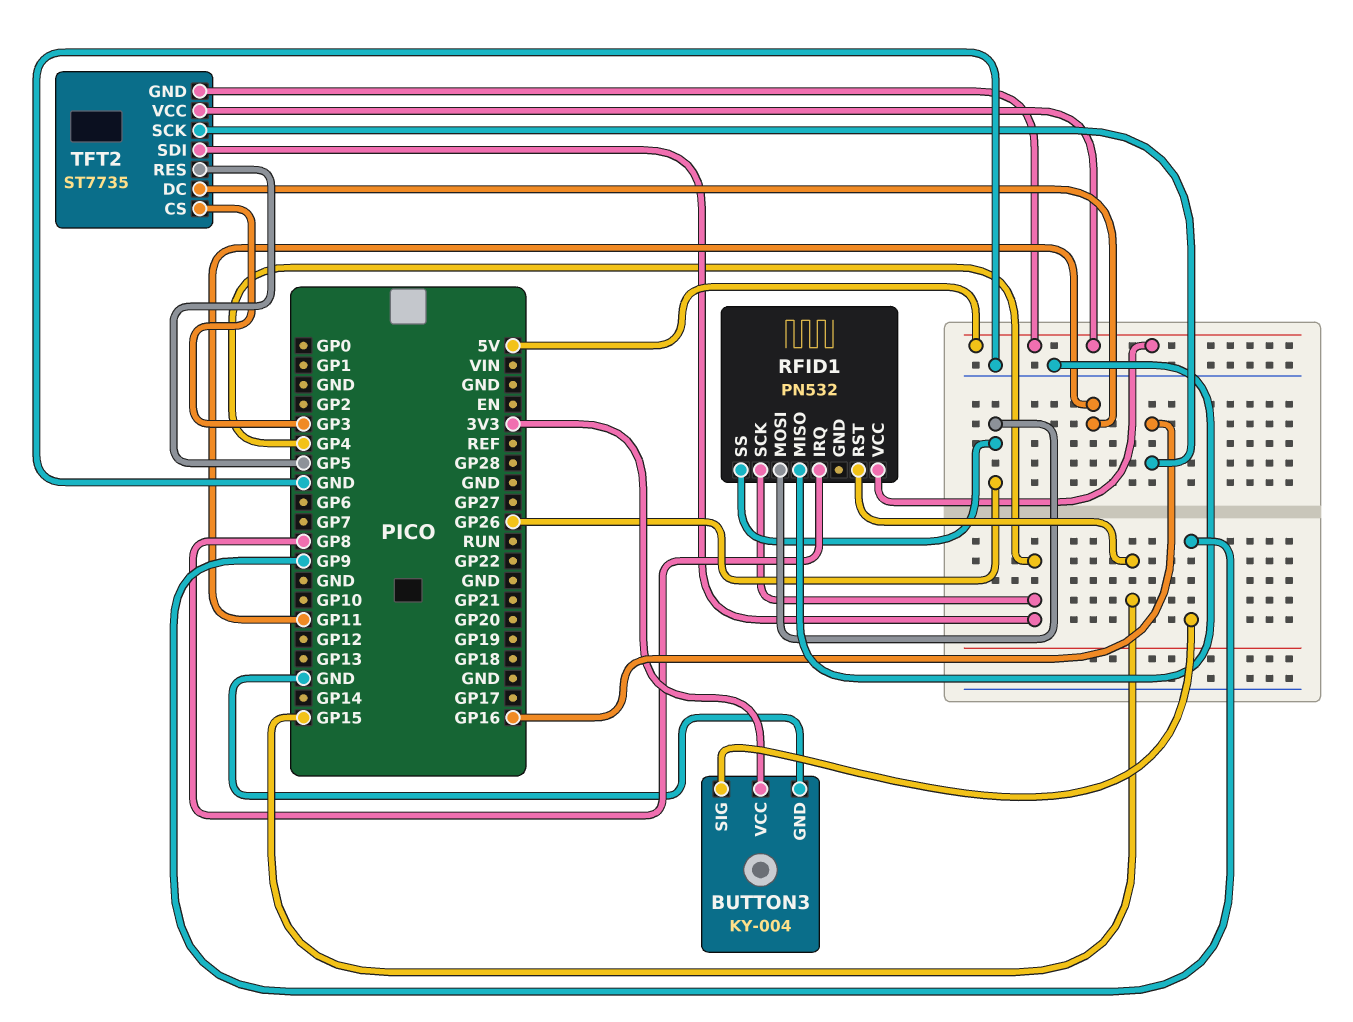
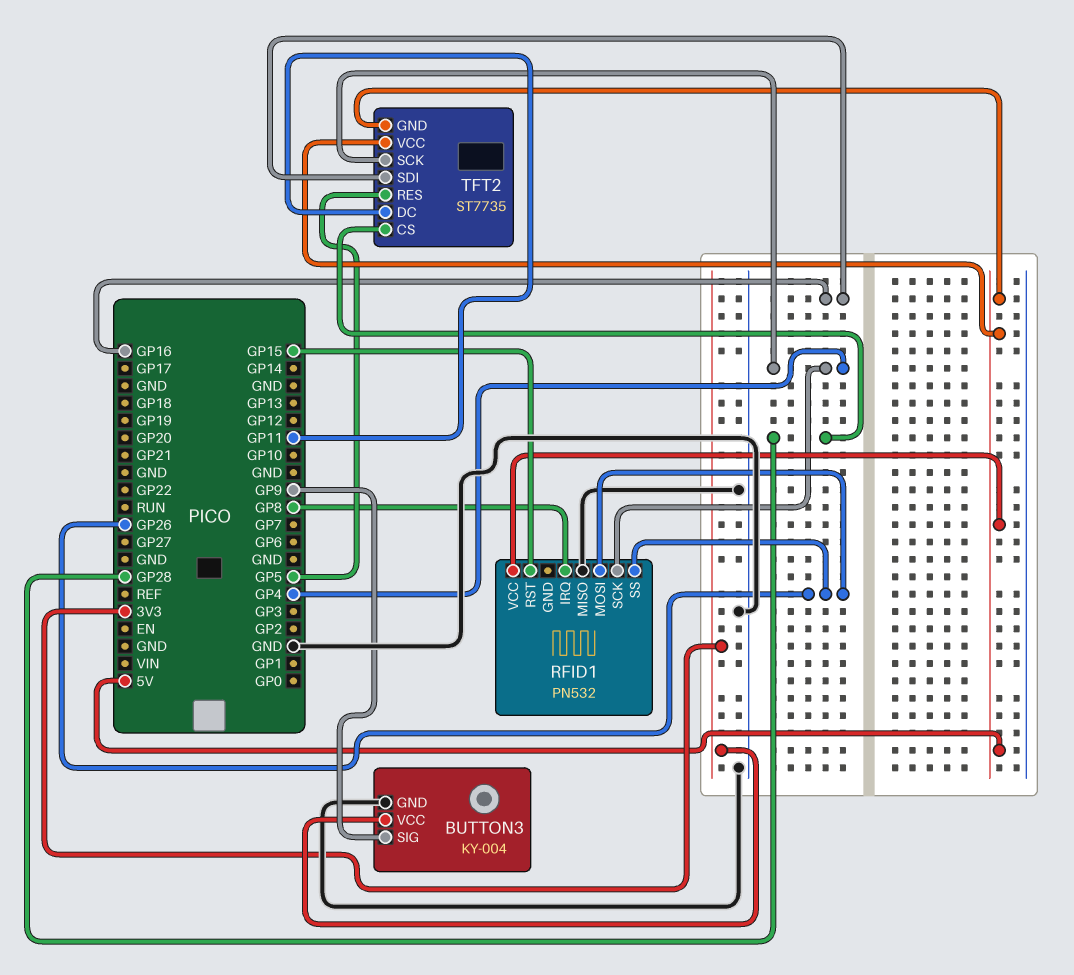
TFT2 pin CS: GP3 -> GP28
TFT2 pin SCK: GP16 -> GP4
TFT2 pin SDI: GP4 -> GP16

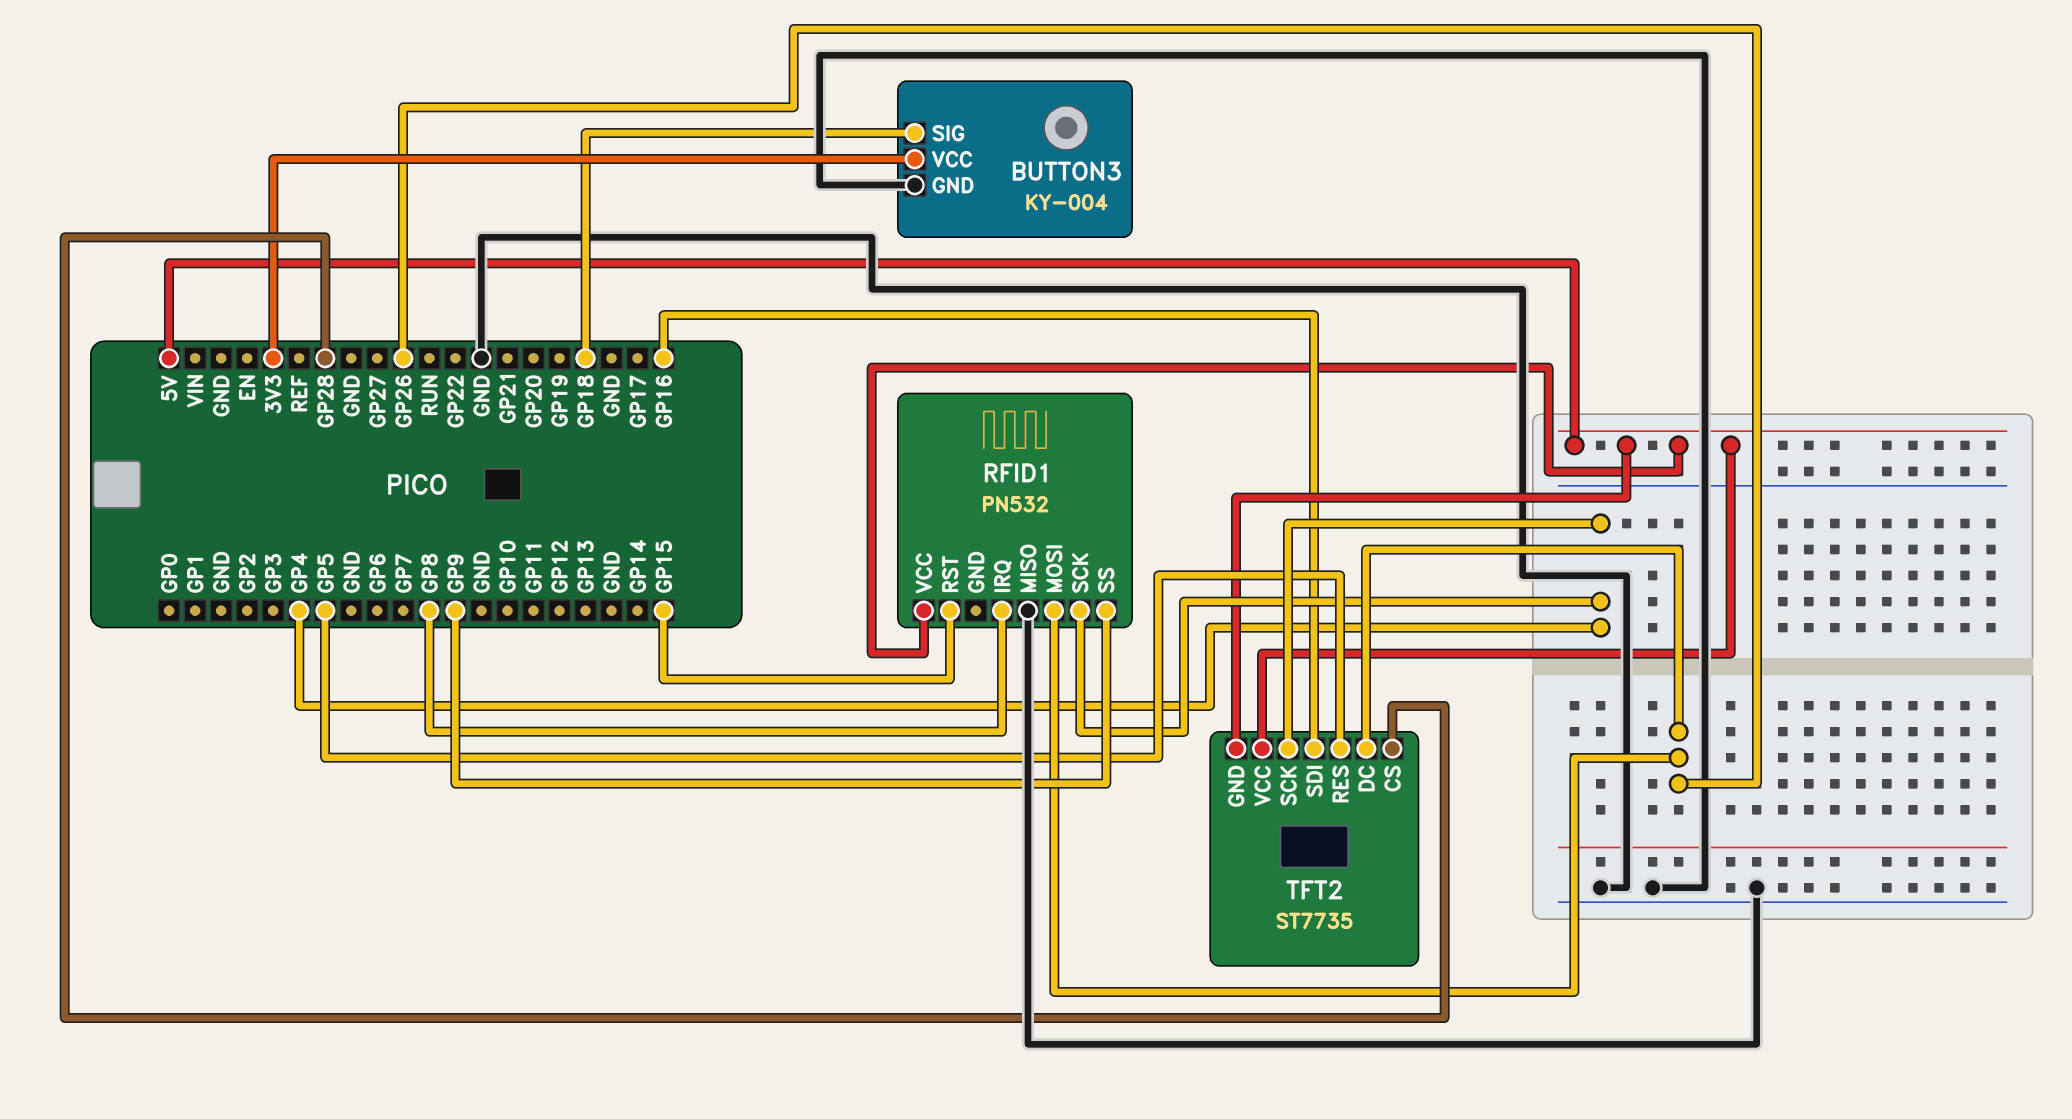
BUTTON3 pin SIG: GP9 -> GP18
RFID1 pin SS: GP26 -> GP9
TFT2 pin DC: GP11 -> GP26

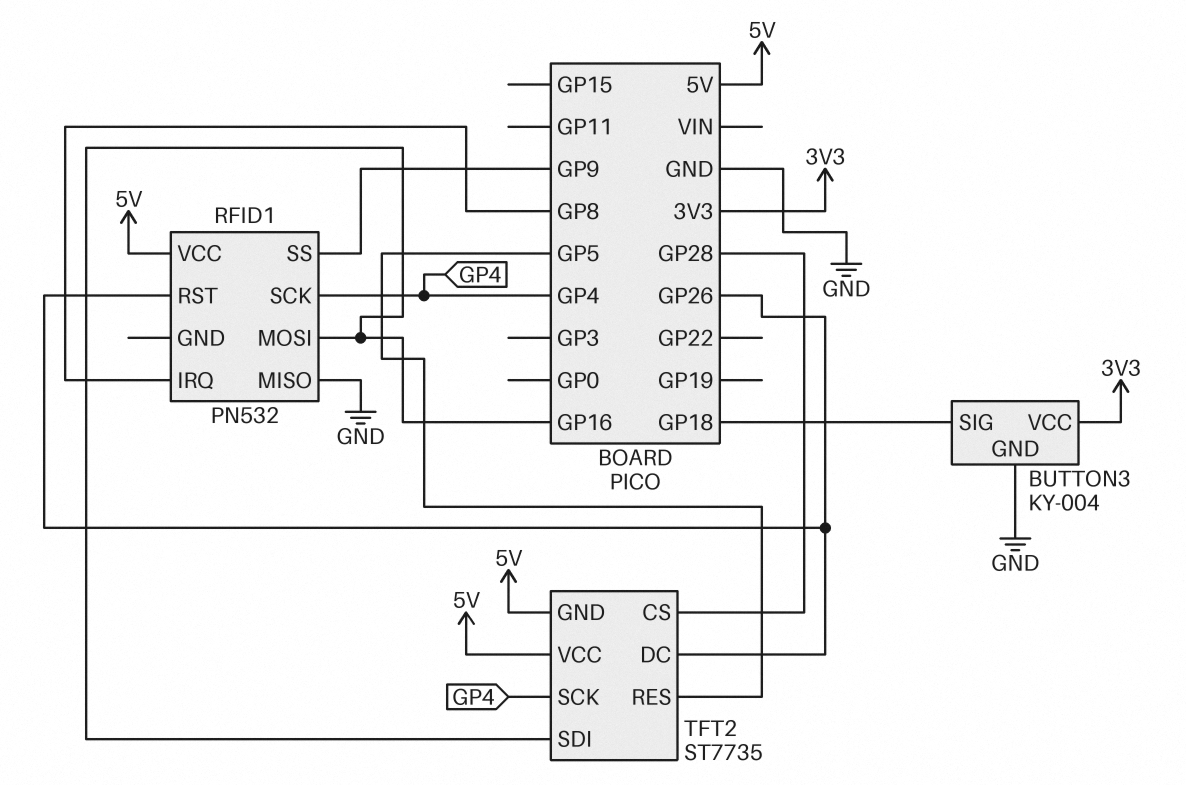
RFID1 pin MOSI: GP26 -> GP16
RFID1 pin RST: GP15 -> GP26

